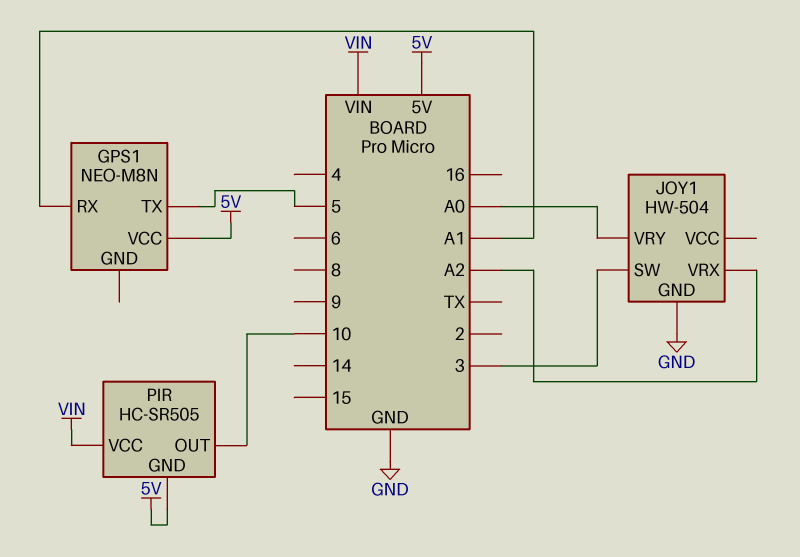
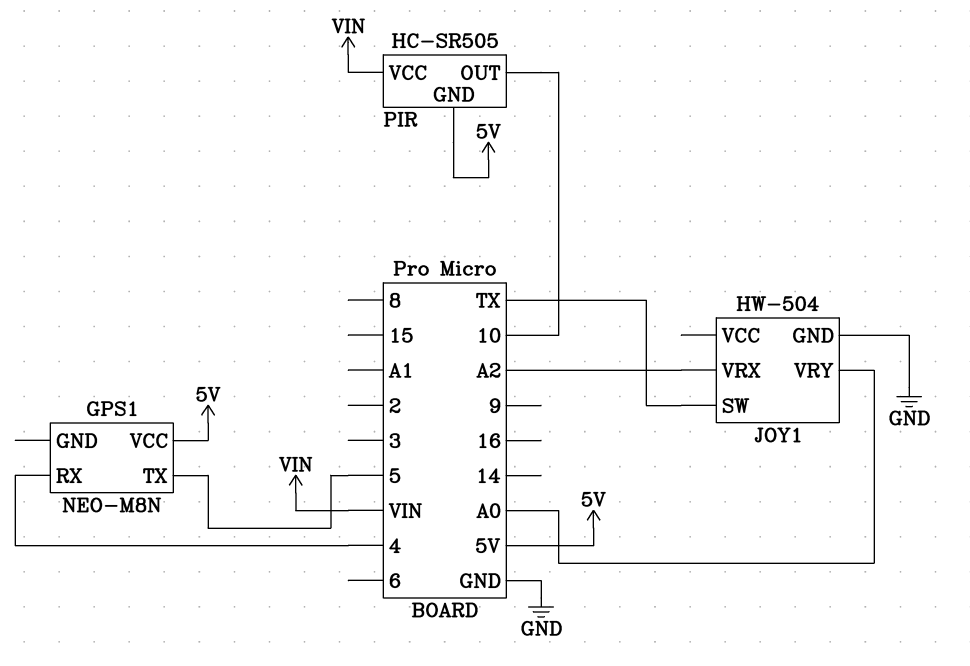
GPS1 pin RX: A1 -> 4
JOY1 pin SW: 3 -> TX

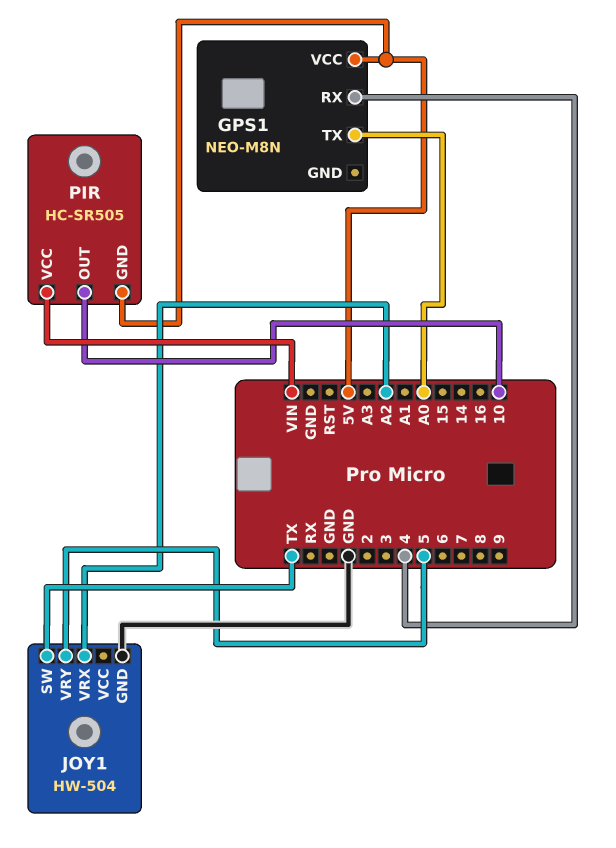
GPS1 pin TX: 5 -> A0
JOY1 pin VRY: A0 -> 5

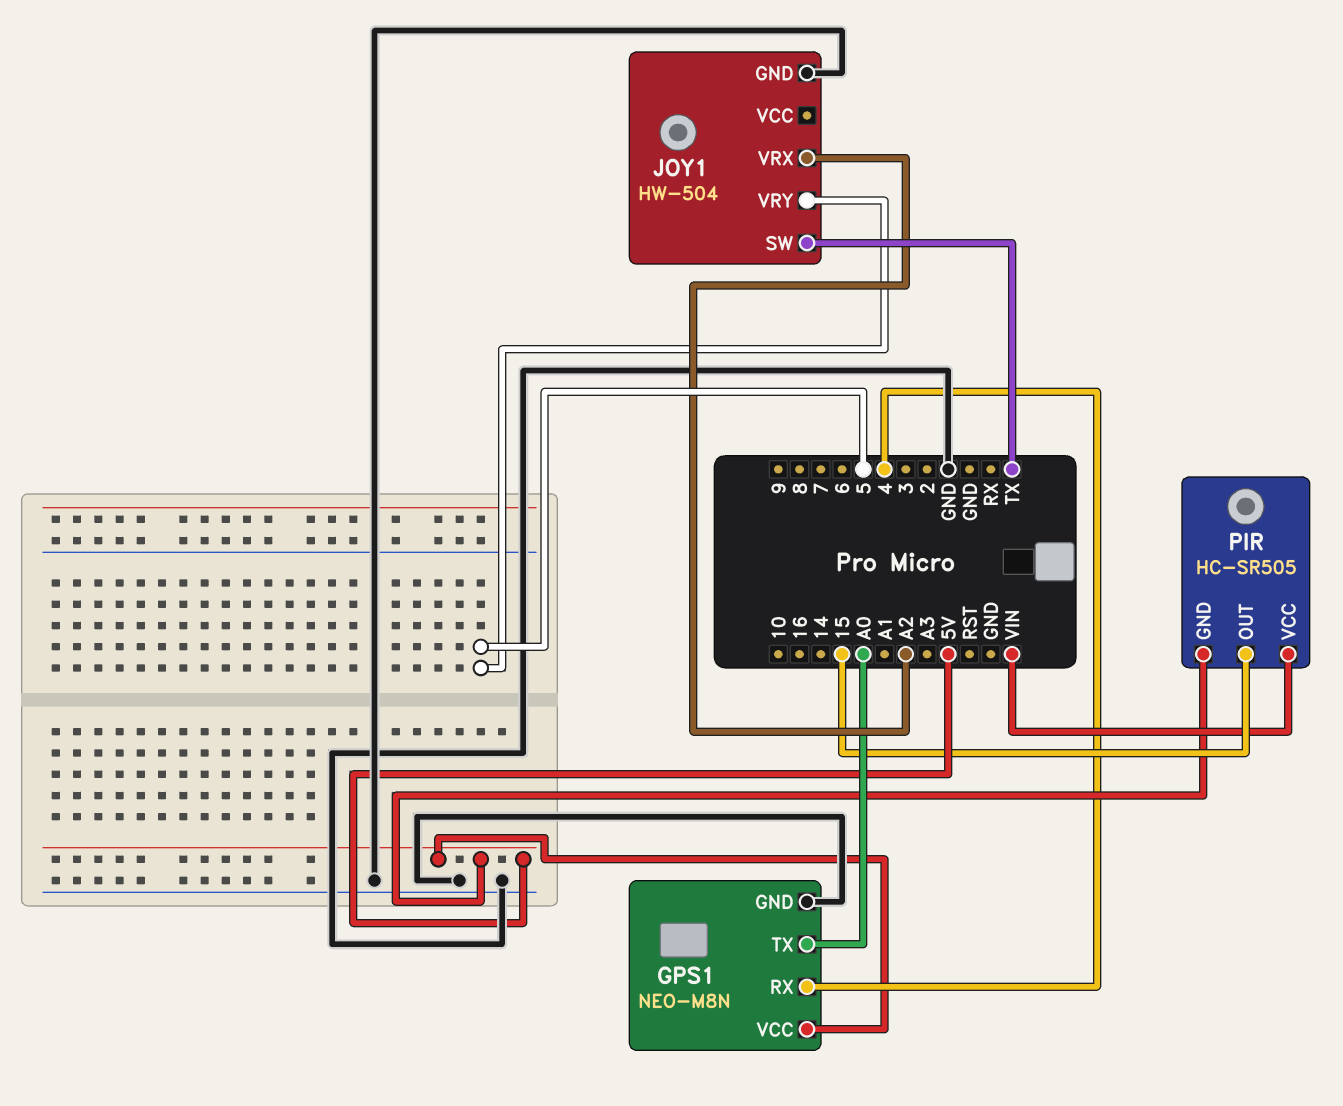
GPS1 pin GND: none -> GND
PIR pin OUT: 10 -> 15

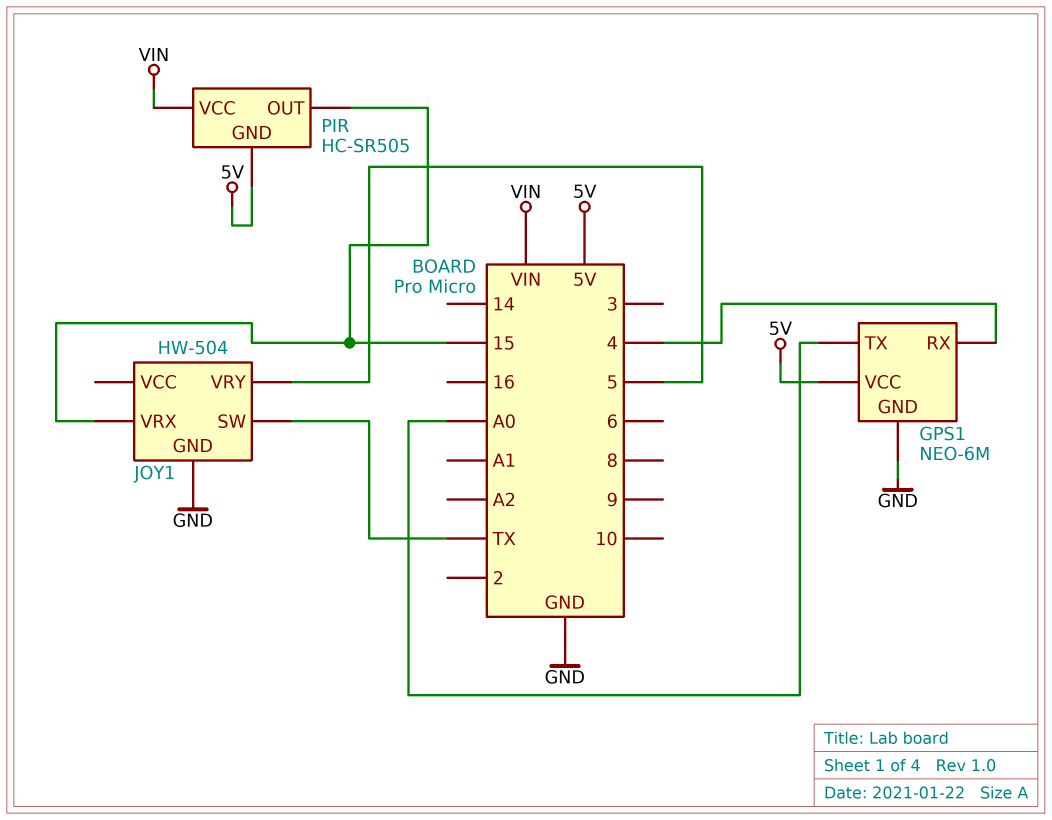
GPS1: NEO-M8N -> NEO-6M
JOY1 pin VRX: A2 -> 15

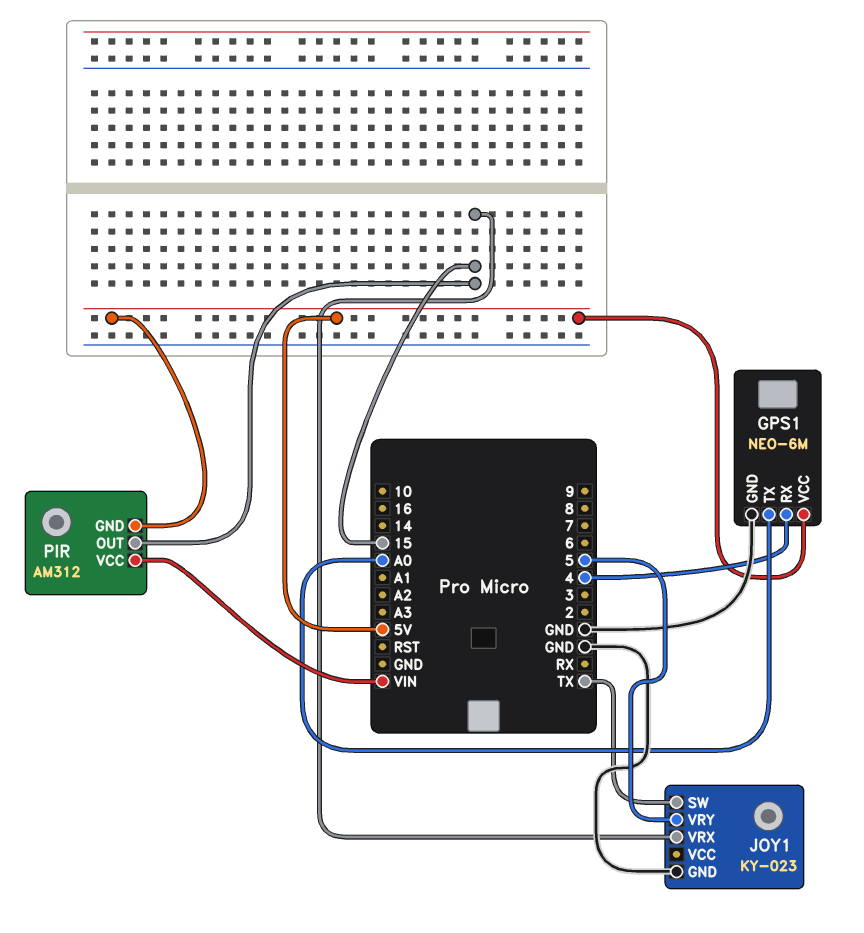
JOY1: HW-504 -> KY-023
PIR: HC-SR505 -> AM312

